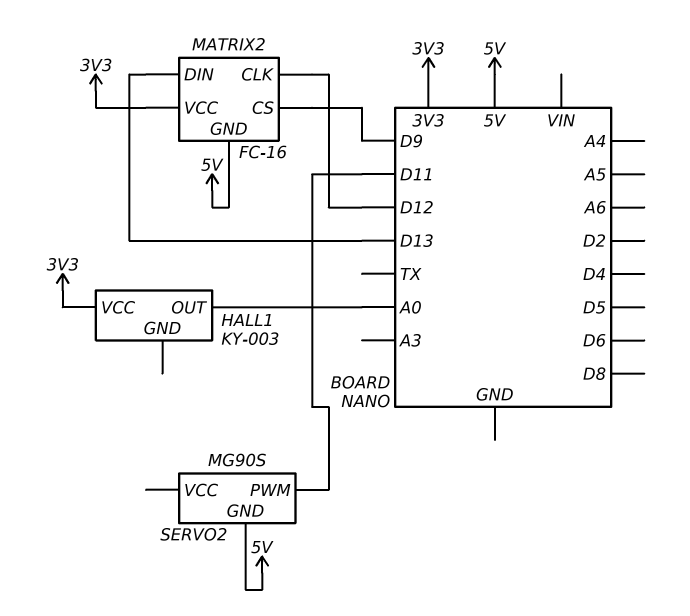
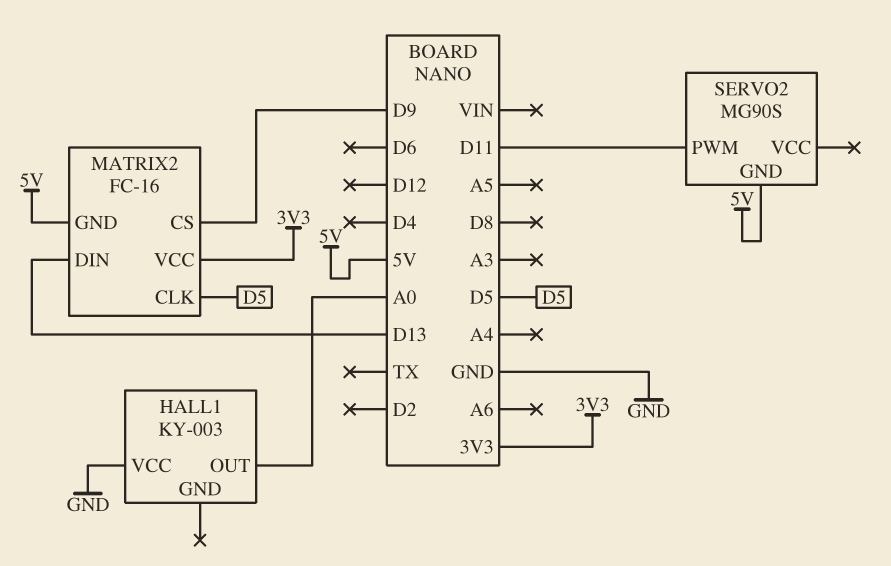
HALL1 pin VCC: 3V3 -> GND
MATRIX2 pin CLK: D12 -> D5

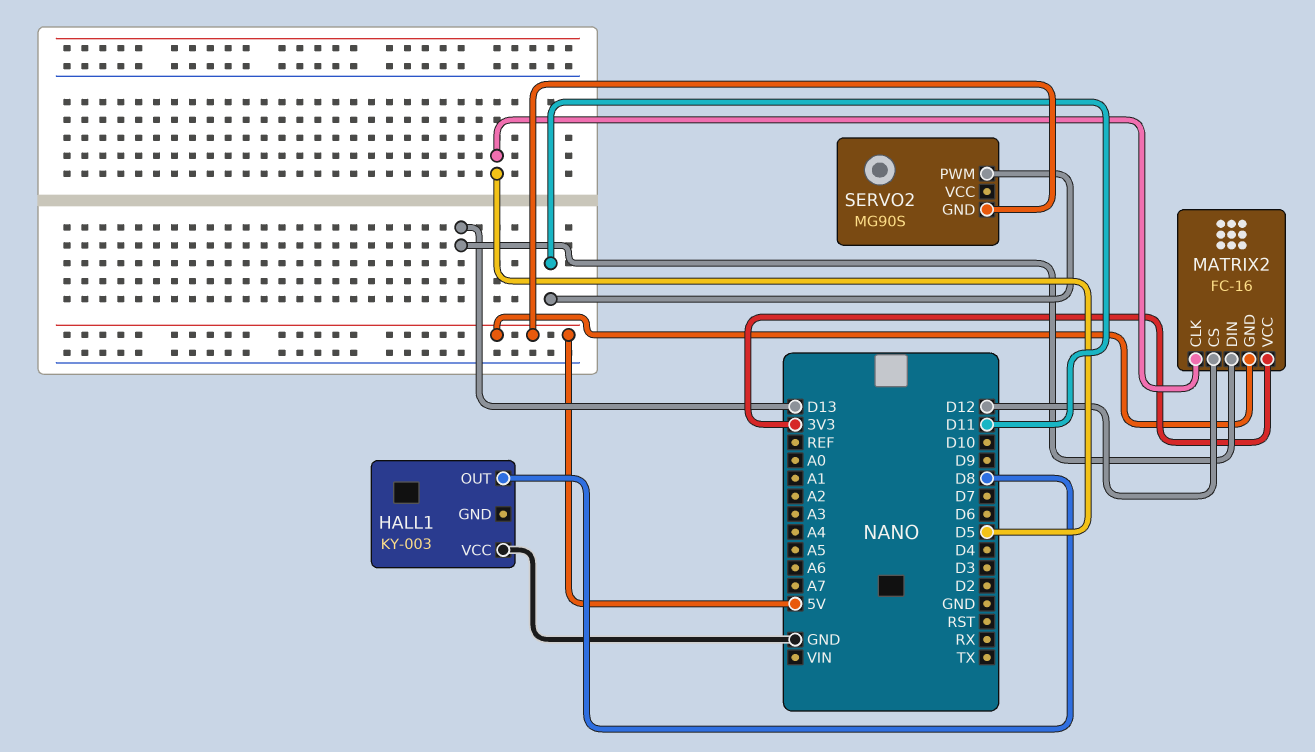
HALL1 pin OUT: A0 -> D8
MATRIX2 pin CS: D9 -> D12

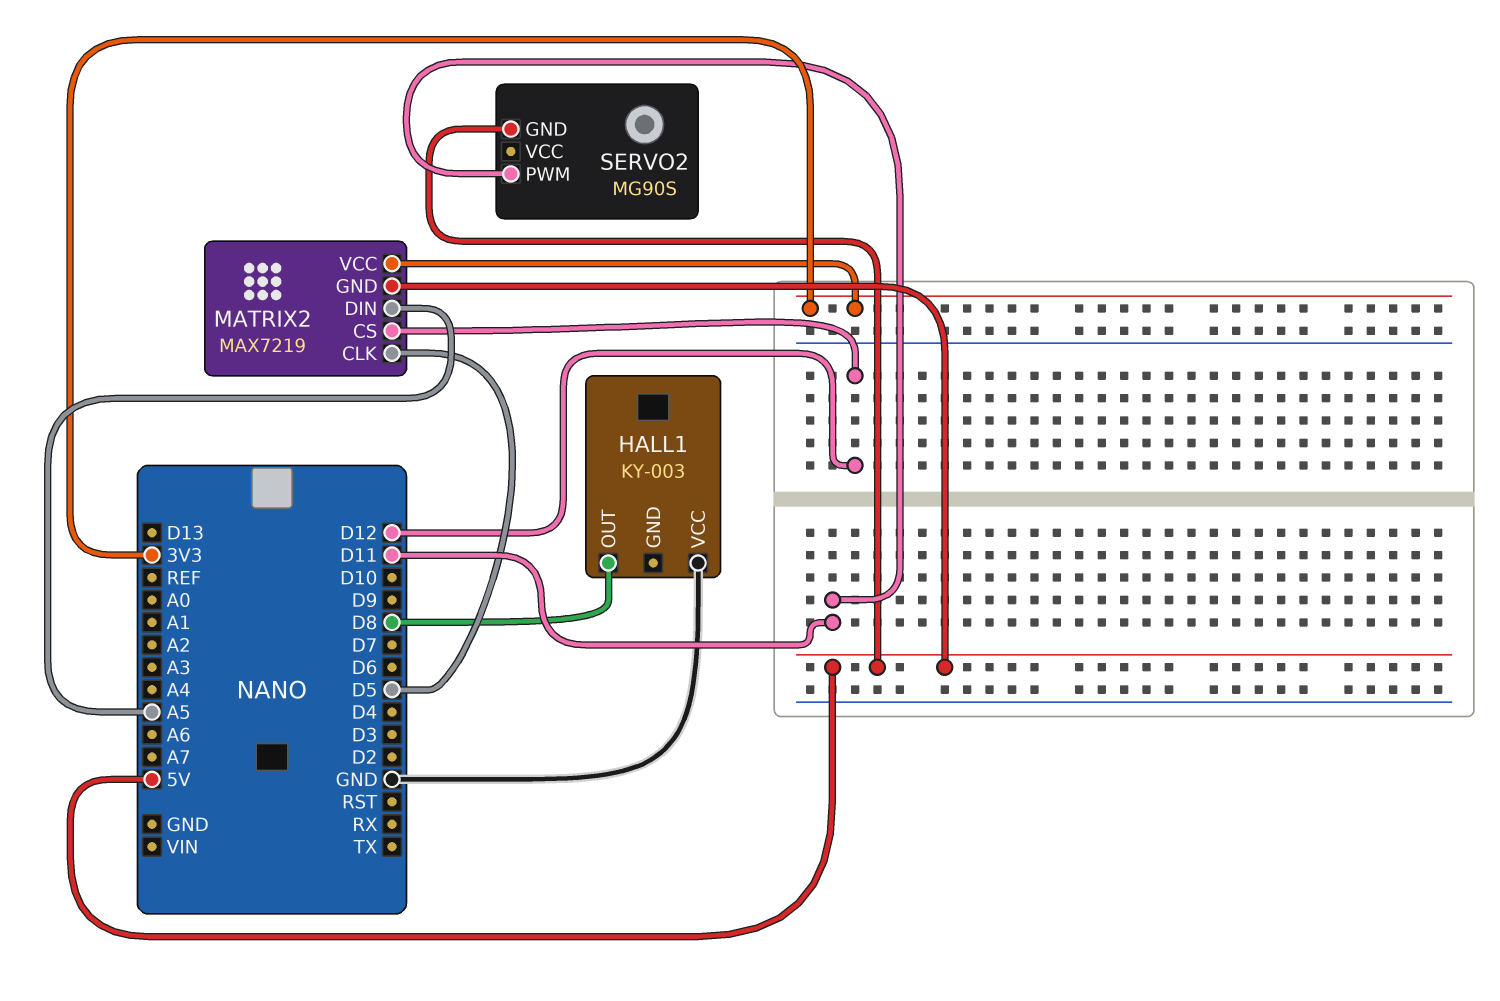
MATRIX2: FC-16 -> MAX7219
MATRIX2 pin DIN: D13 -> A5

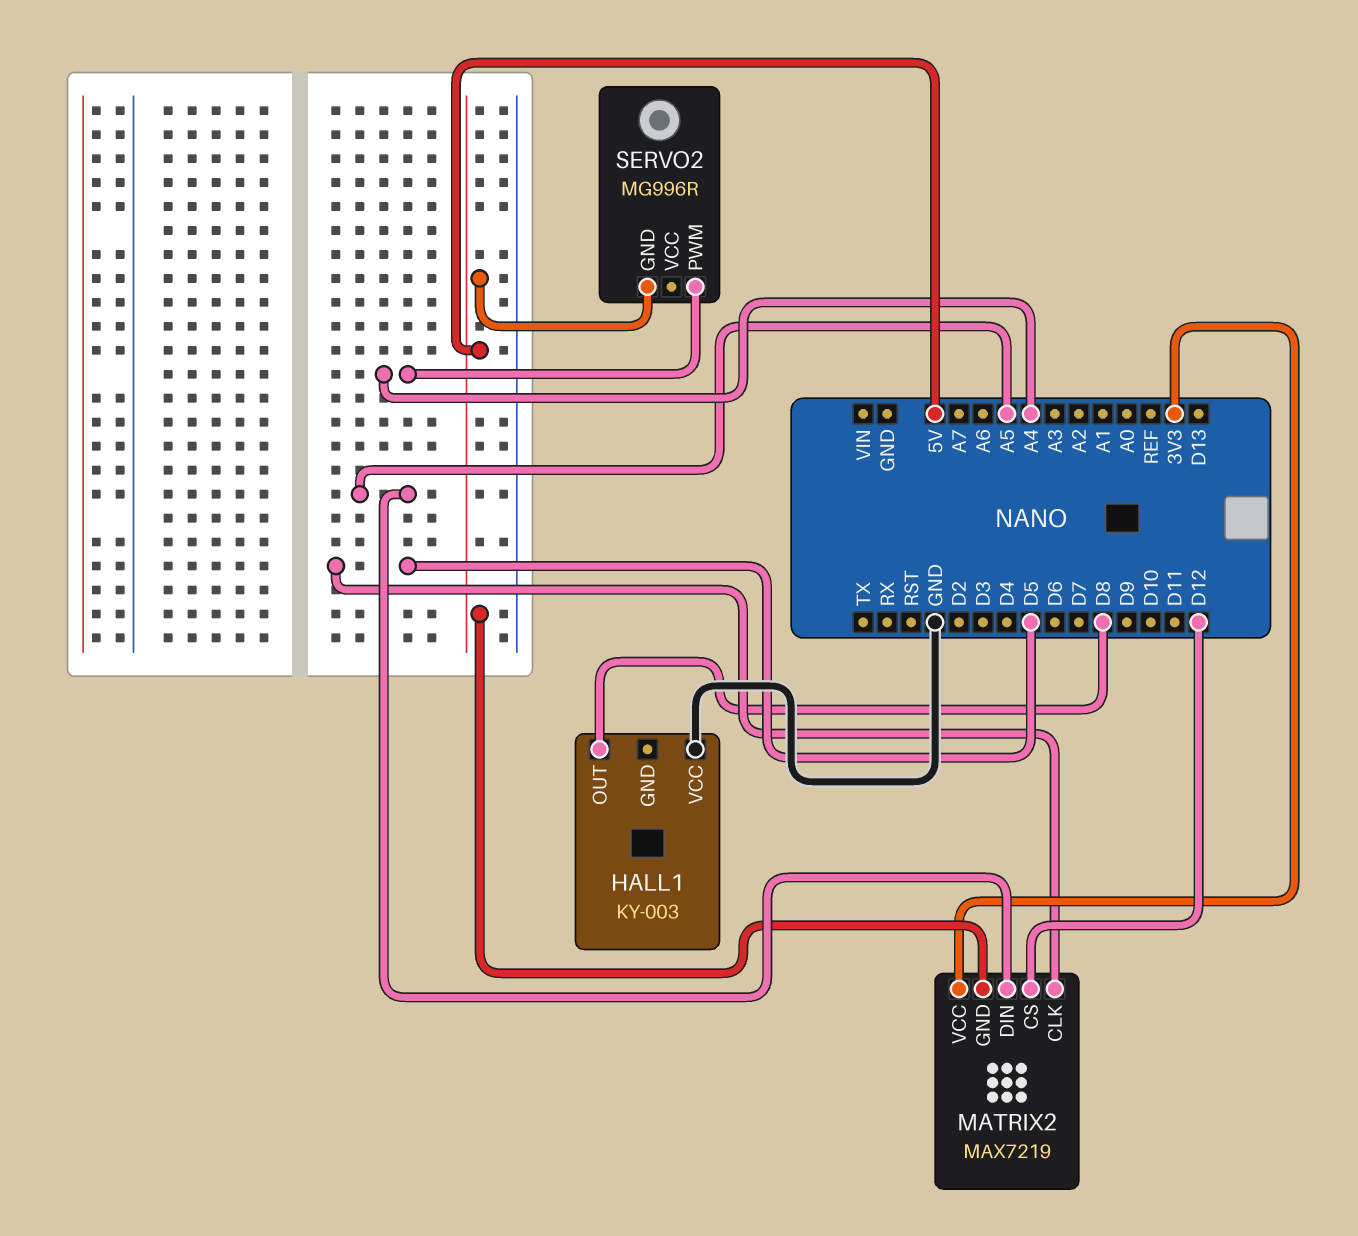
SERVO2: MG90S -> MG996R
SERVO2 pin PWM: D11 -> A4

